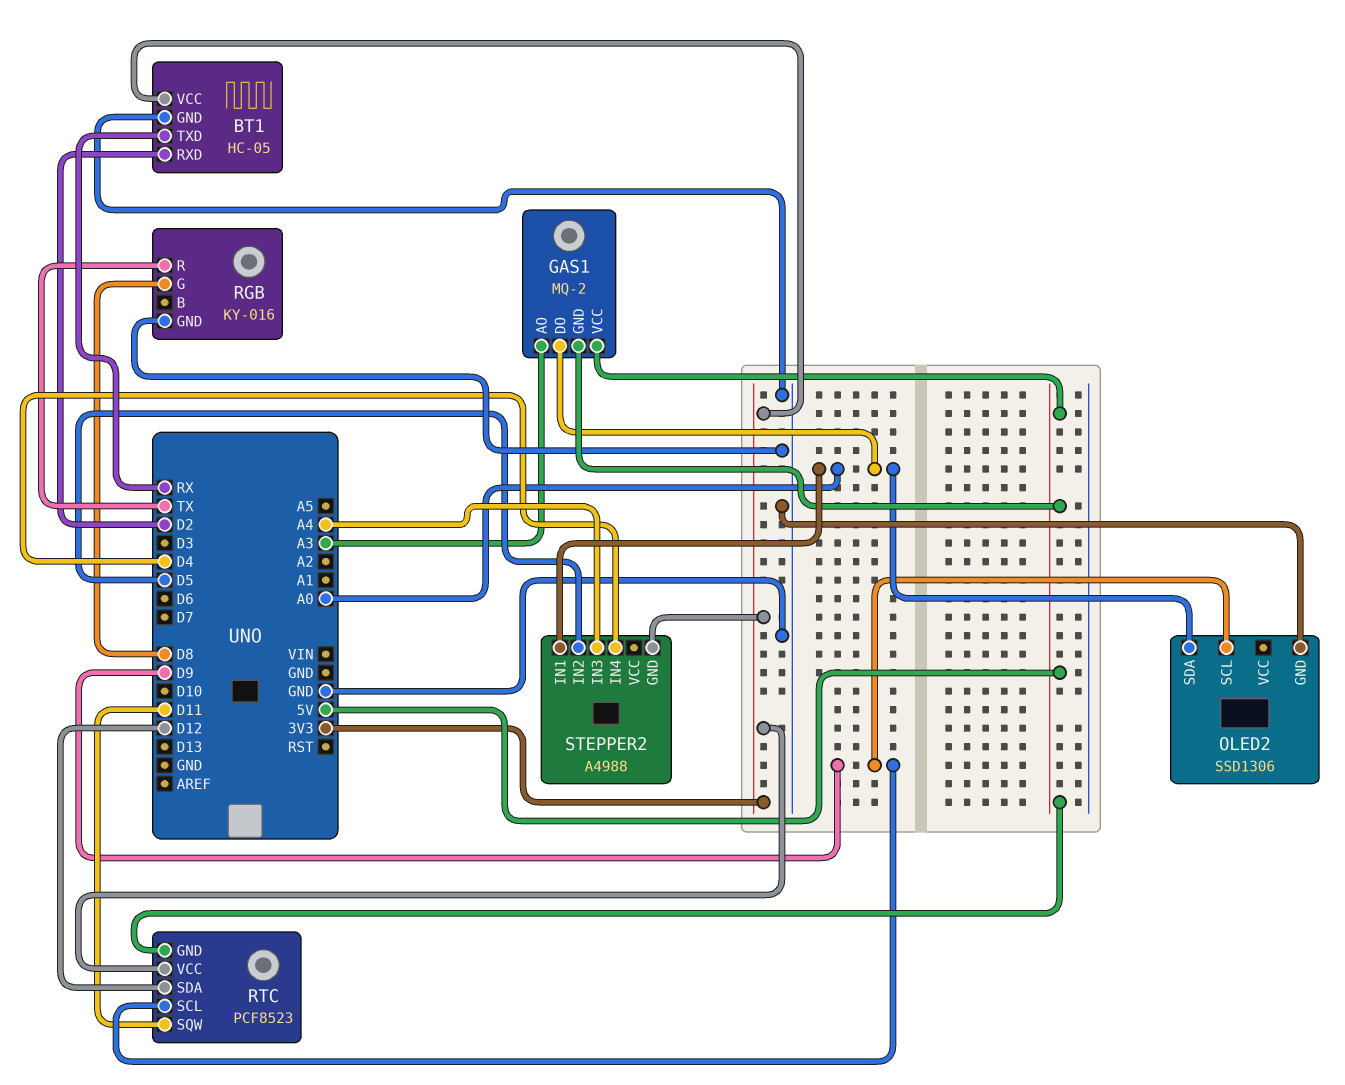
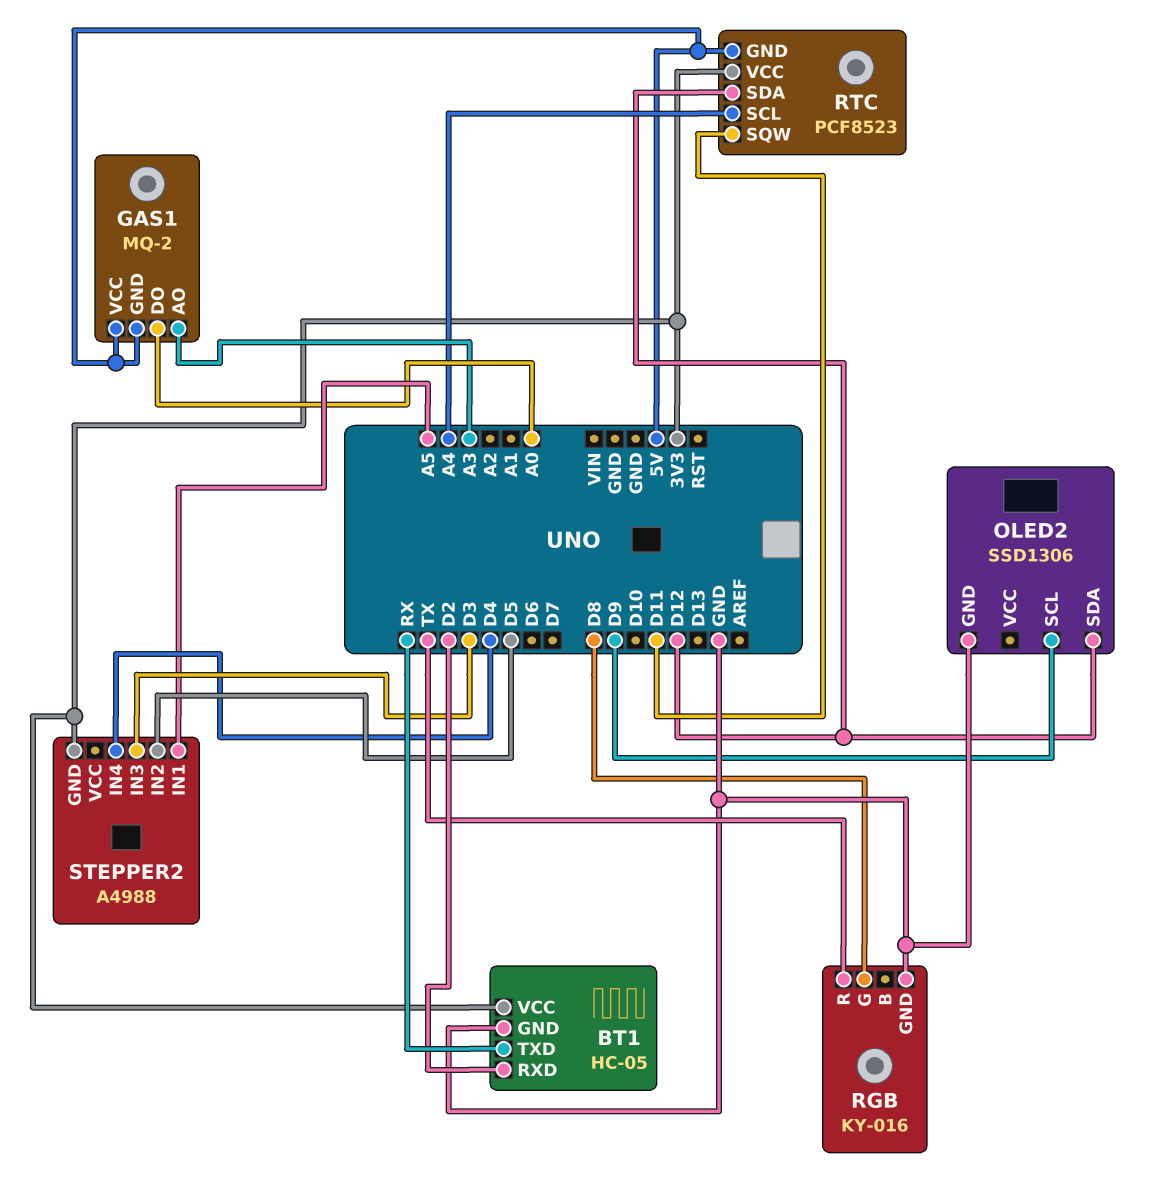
OLED2 pin SDA: A0 -> D12
RTC pin SCL: D9 -> A4
STEPPER2 pin IN1: A0 -> A5
STEPPER2 pin IN3: A4 -> D3

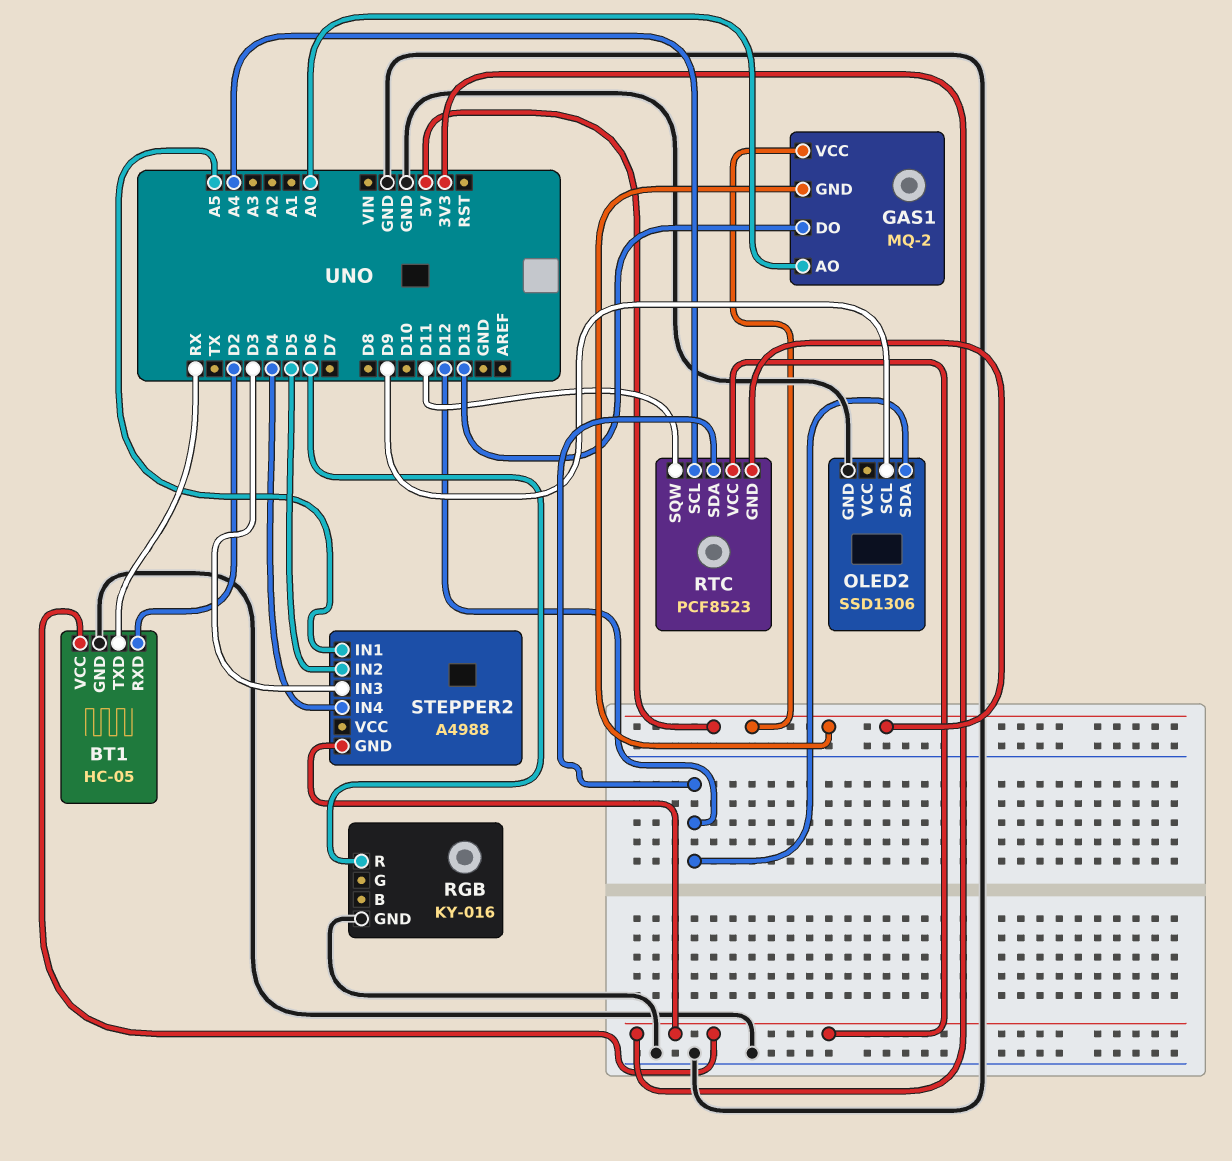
GAS1 pin AO: A3 -> A0
GAS1 pin DO: A0 -> D13
RGB pin G: D8 -> none
RGB pin R: TX -> D6

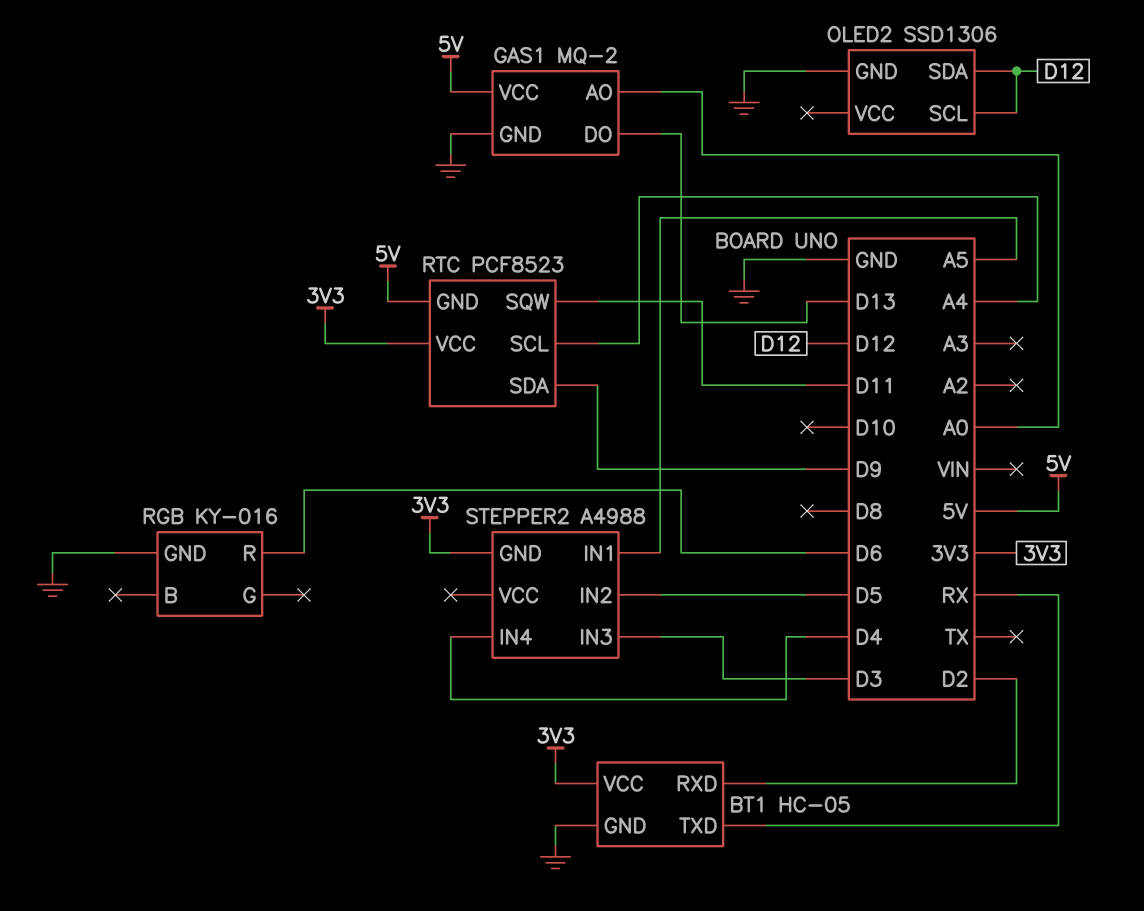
GAS1 pin GND: 5V -> GND
OLED2 pin SCL: D9 -> D12
RTC pin SDA: D12 -> D9

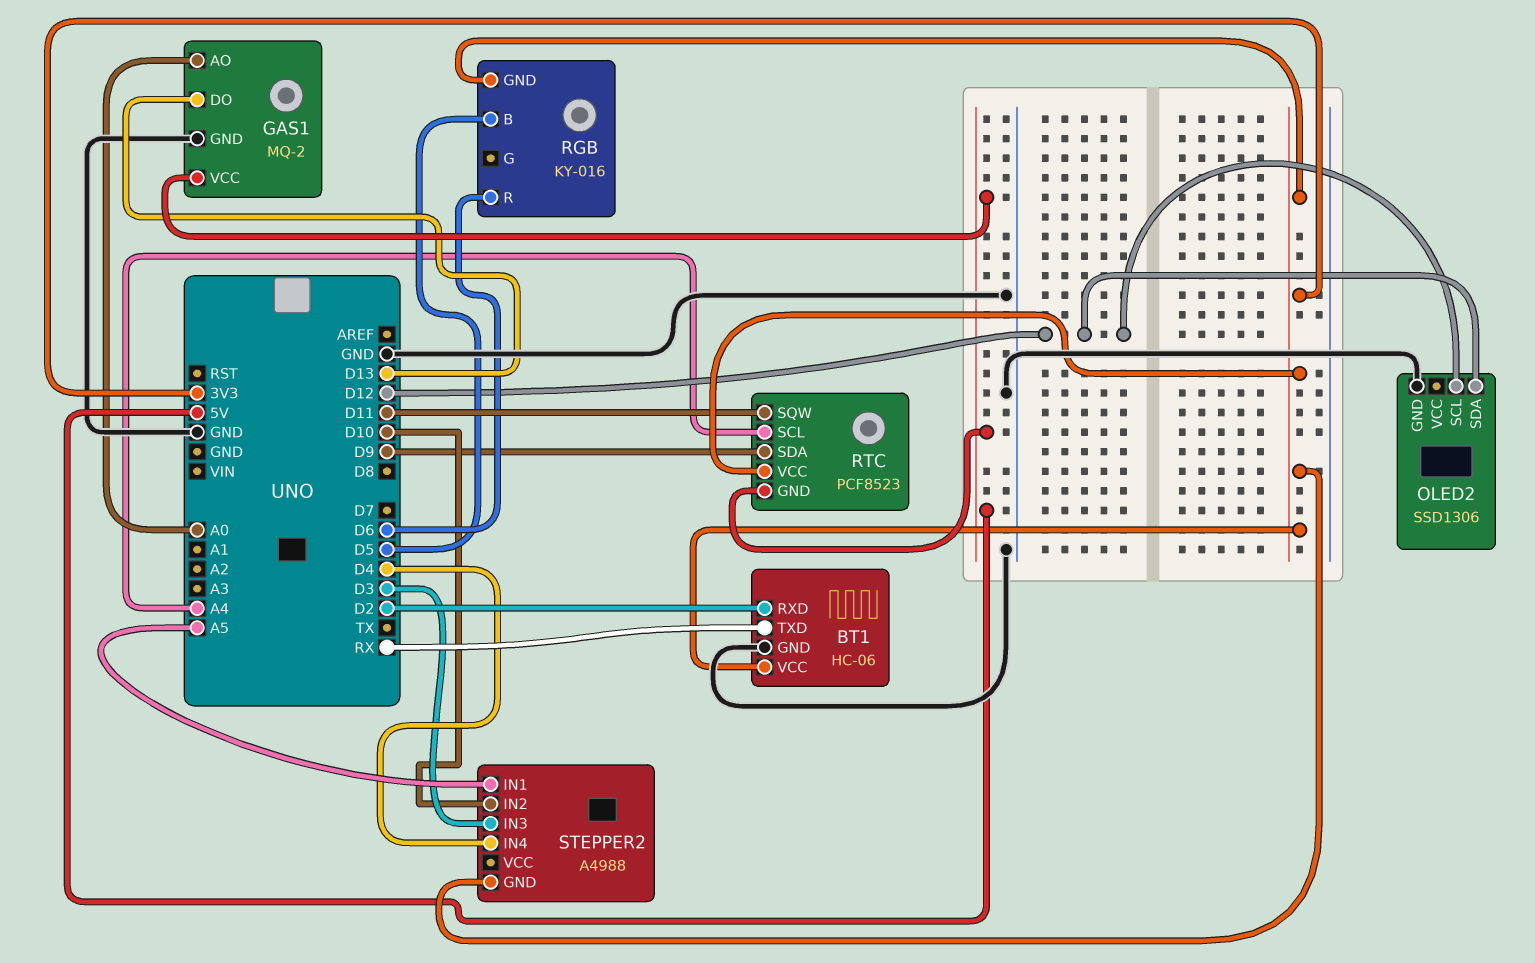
BT1: HC-05 -> HC-06
RGB pin B: none -> D5
RGB pin GND: GND -> 3V3
STEPPER2 pin IN2: D5 -> D10

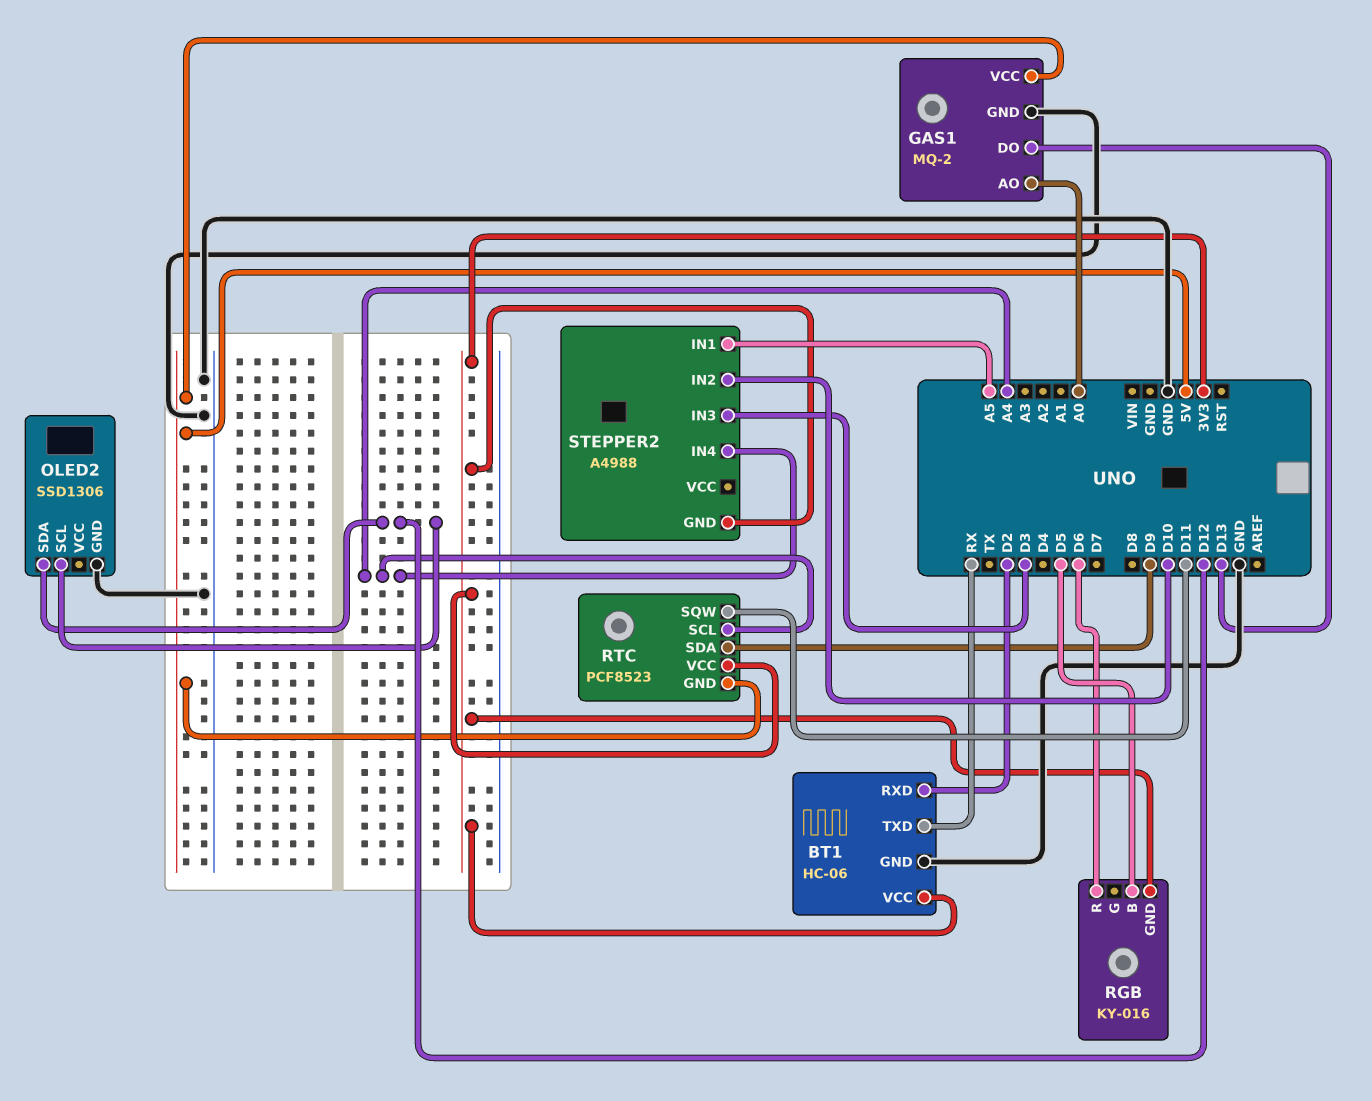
STEPPER2 pin IN4: D4 -> A4

